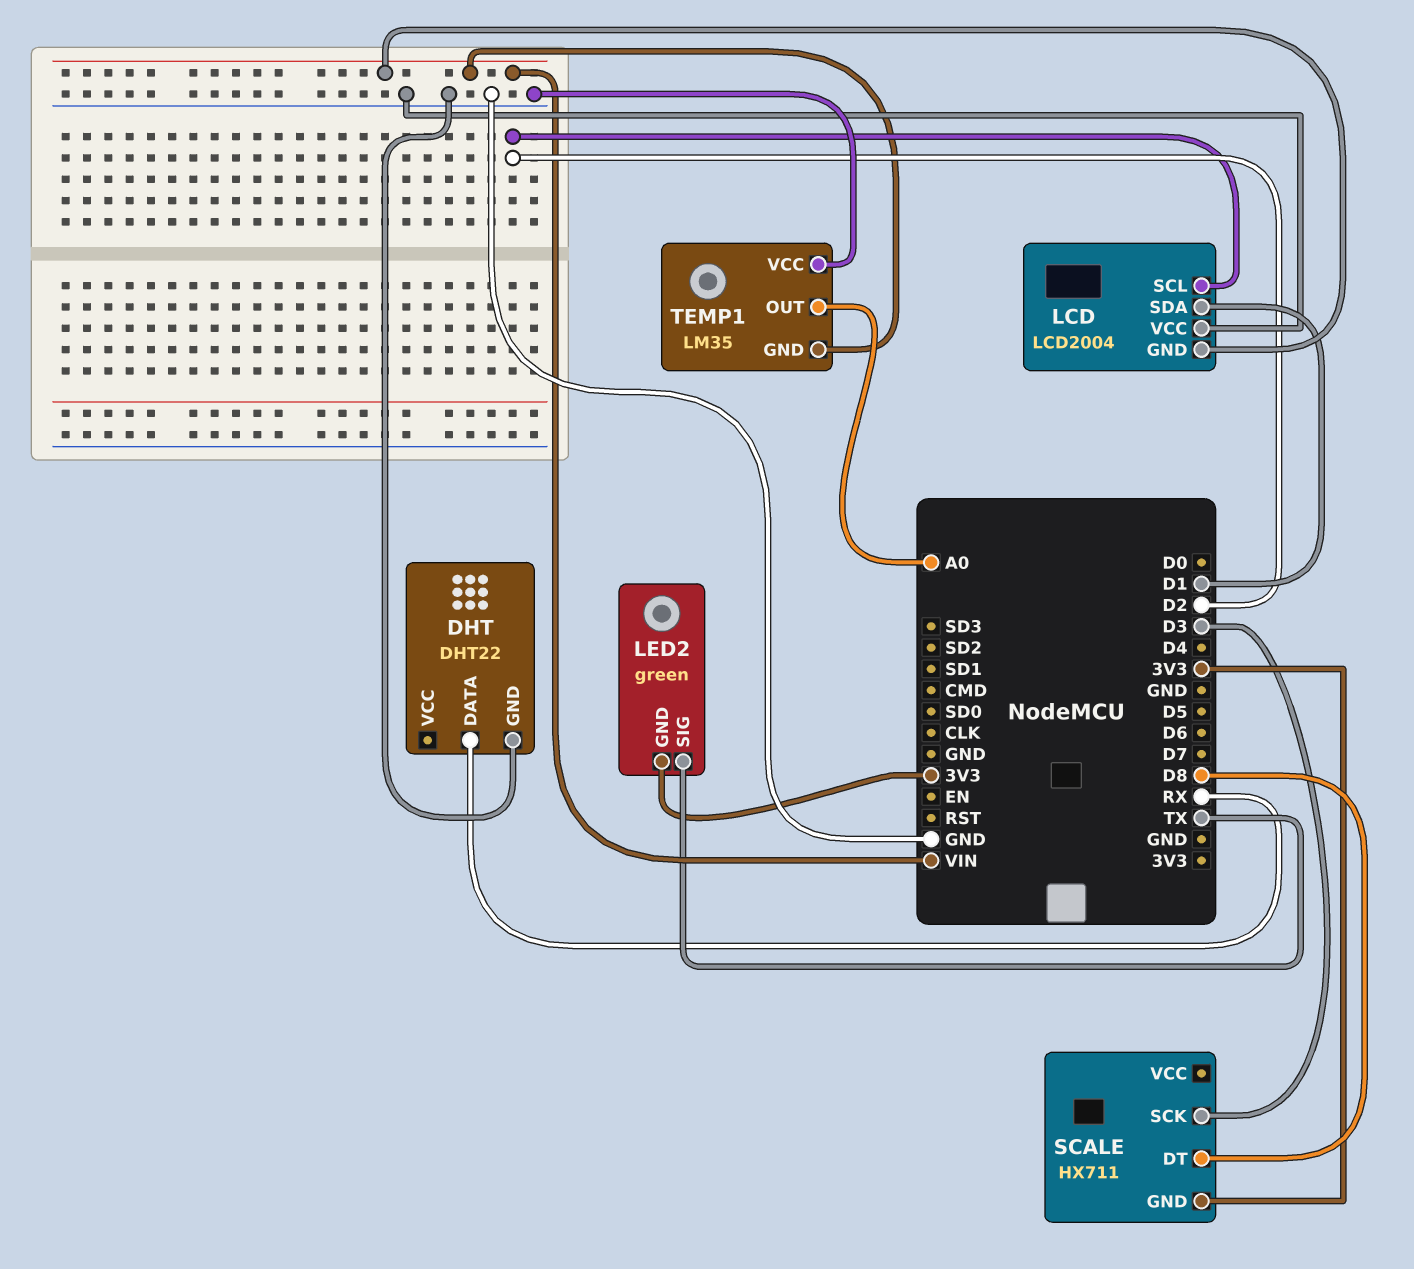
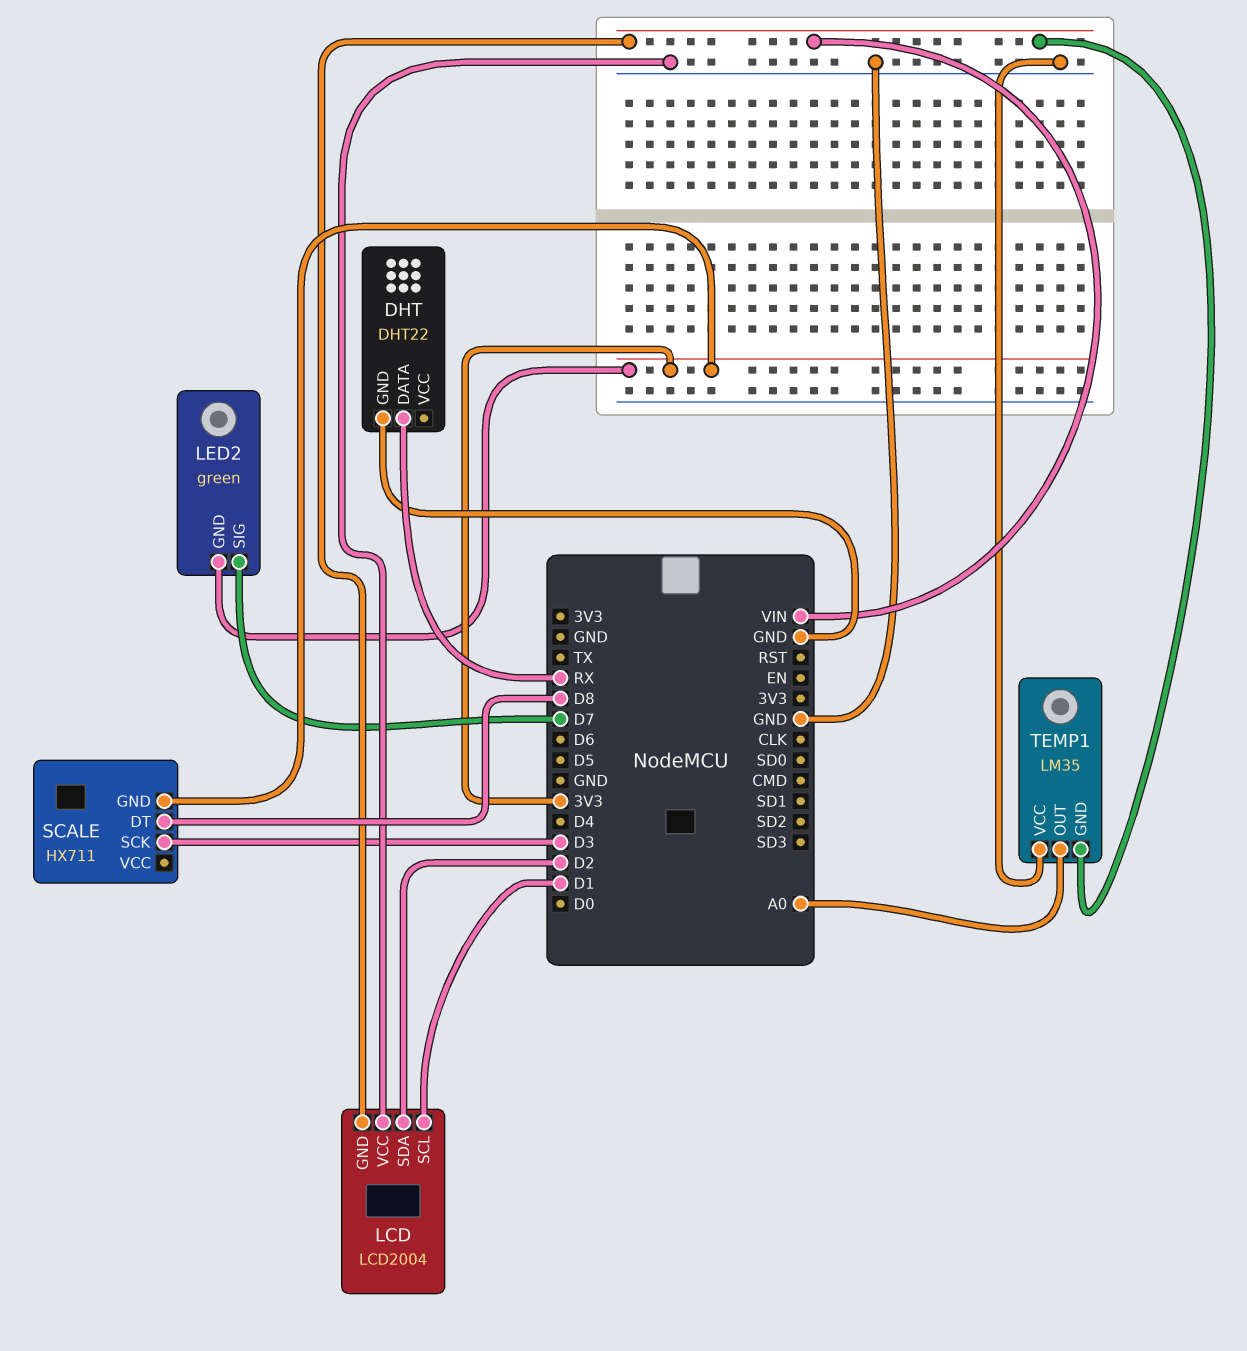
LCD pin SCL: D2 -> D1
LCD pin SDA: D1 -> D2
LED2 pin SIG: TX -> D7

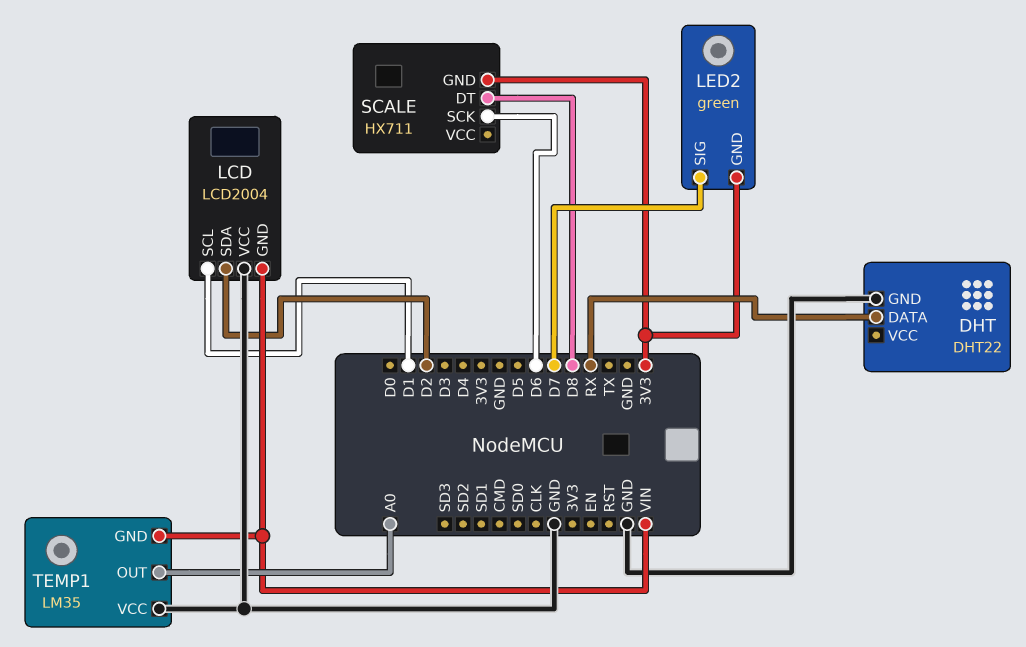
SCALE pin SCK: D3 -> D6

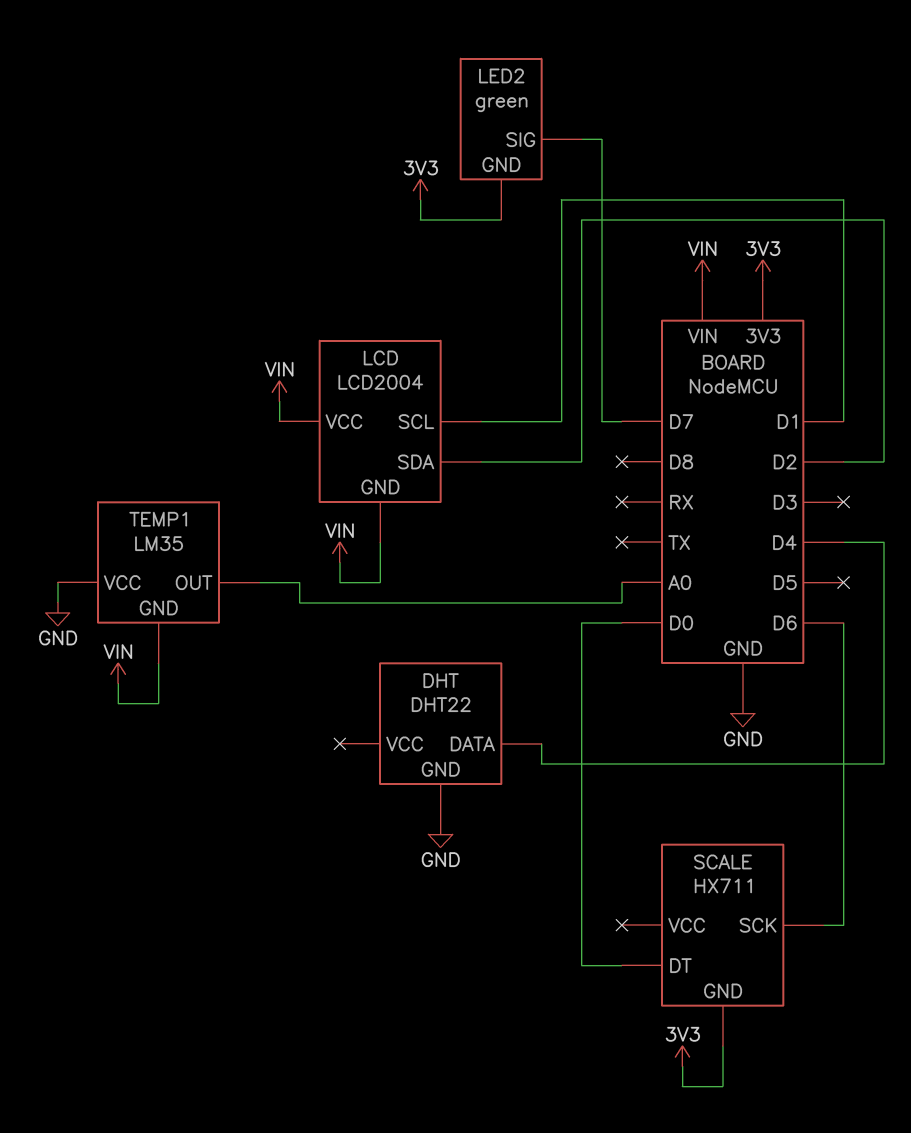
DHT pin DATA: RX -> D4
LCD pin VCC: GND -> VIN
SCALE pin DT: D8 -> D0

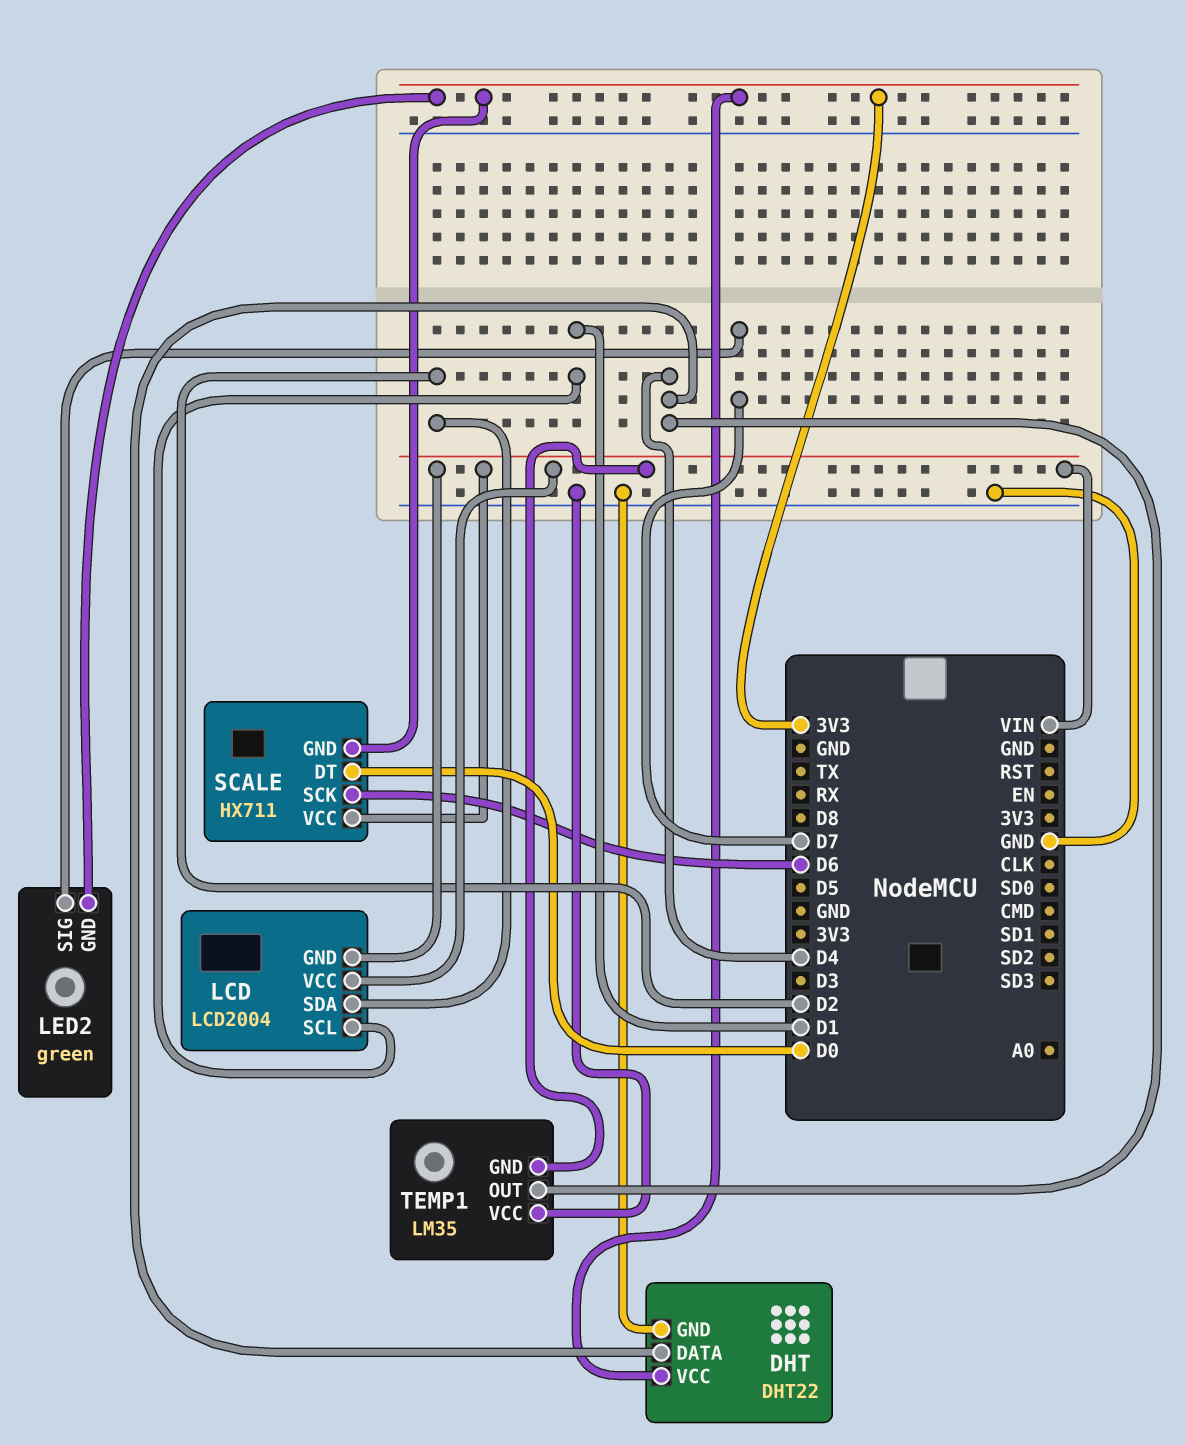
DHT pin VCC: none -> 3V3
SCALE pin VCC: none -> VIN
TEMP1 pin OUT: A0 -> D4

